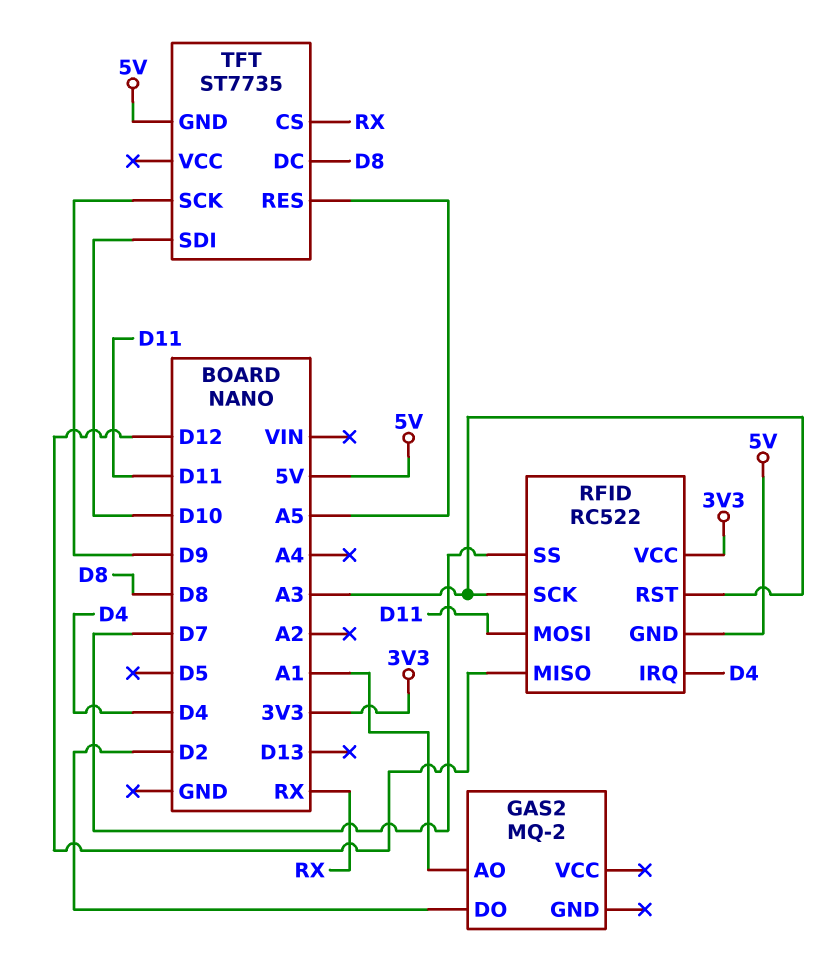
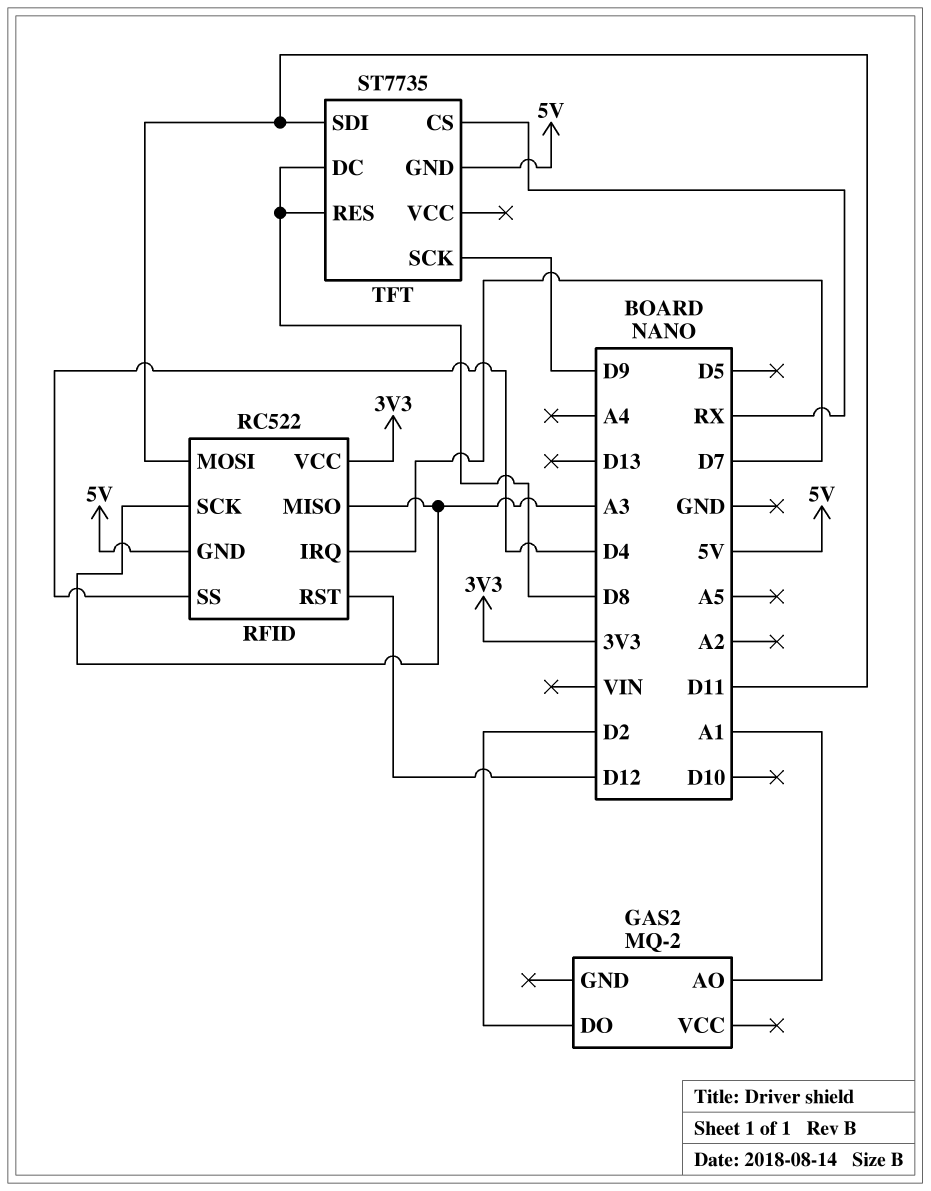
RFID pin IRQ: D4 -> D7
RFID pin MISO: D12 -> A3
RFID pin RST: A3 -> D12
RFID pin SS: D7 -> D4
TFT pin RES: A5 -> D8
TFT pin SDI: D10 -> D11

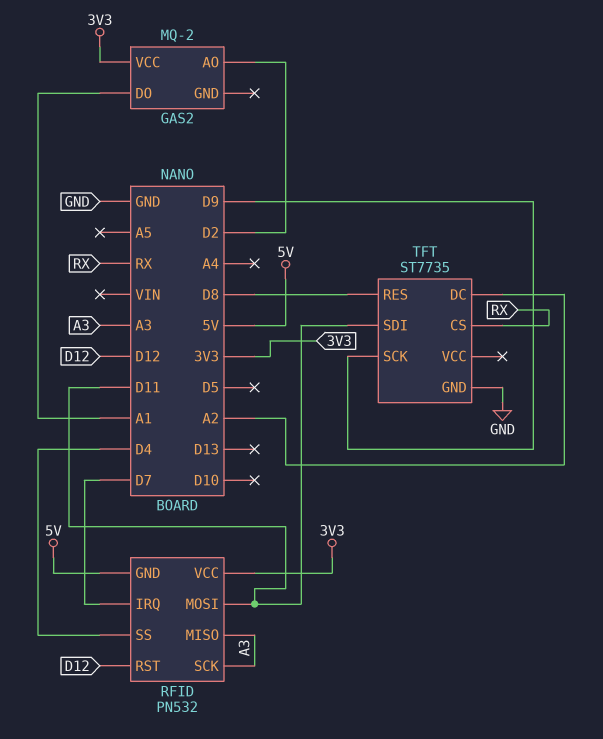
GAS2 pin AO: A1 -> D2
GAS2 pin DO: D2 -> A1
GAS2 pin VCC: none -> 3V3
RFID: RC522 -> PN532
TFT pin DC: D8 -> A2
TFT pin GND: 5V -> GND

